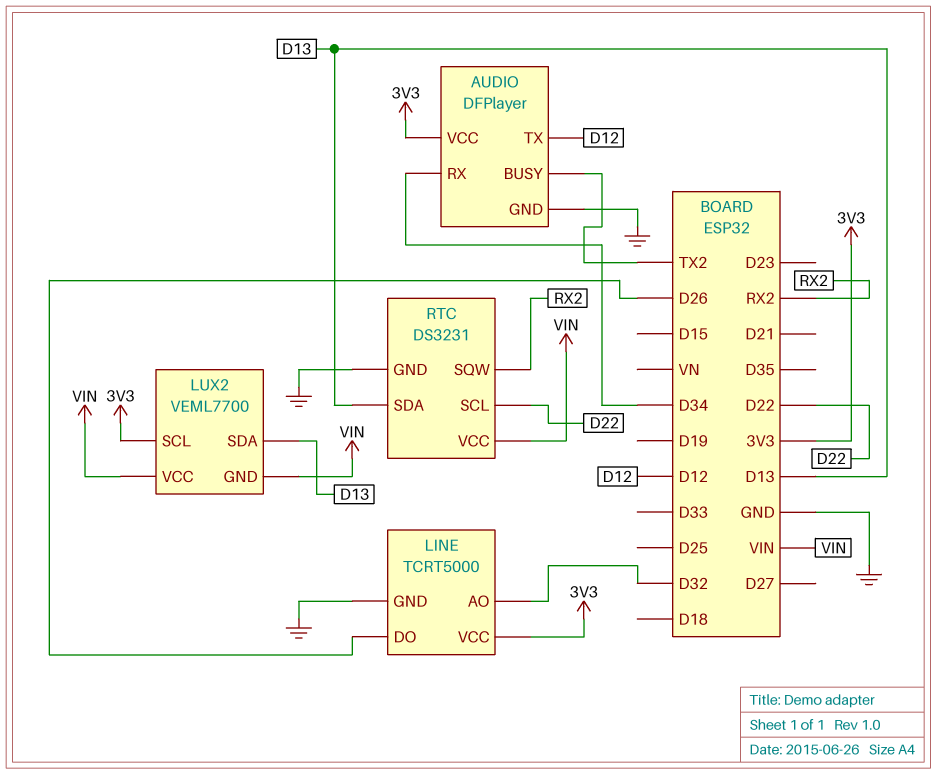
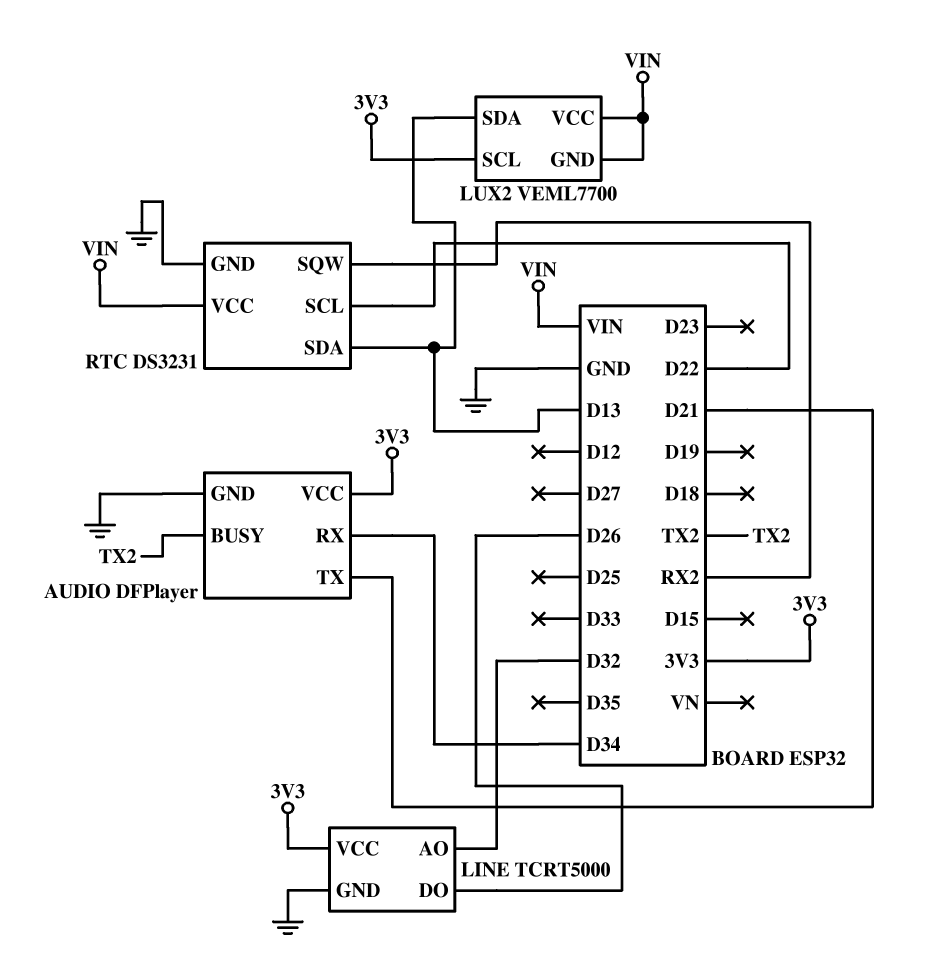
AUDIO pin TX: D12 -> D21

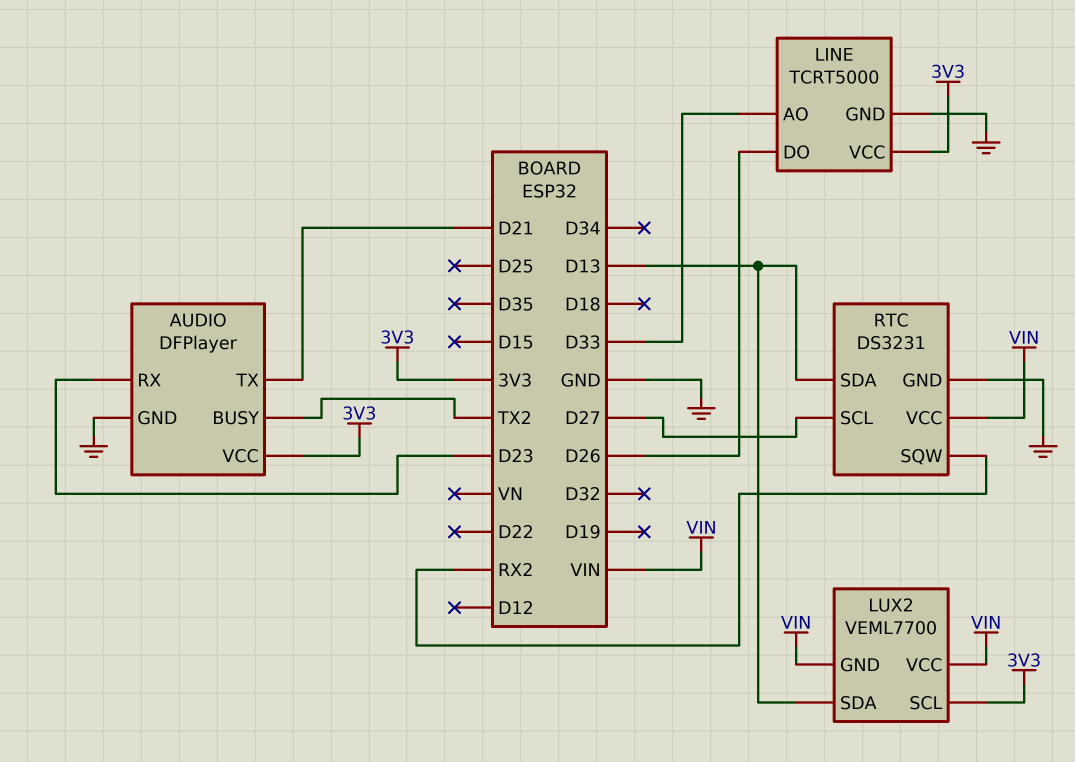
AUDIO pin RX: D34 -> D23
LINE pin AO: D32 -> D33
RTC pin SCL: D22 -> D27

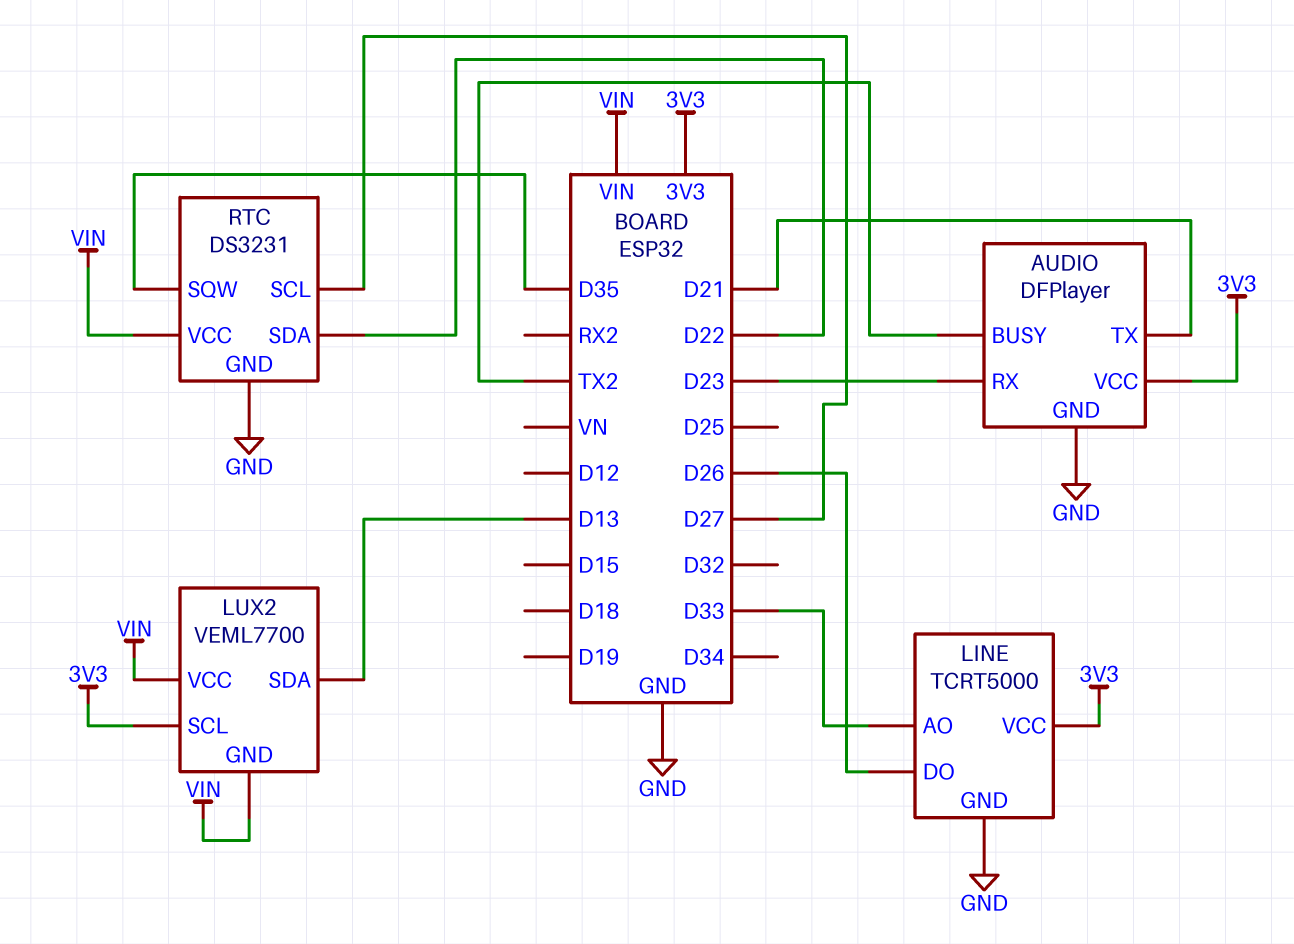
RTC pin SDA: D13 -> D22
RTC pin SQW: RX2 -> D35

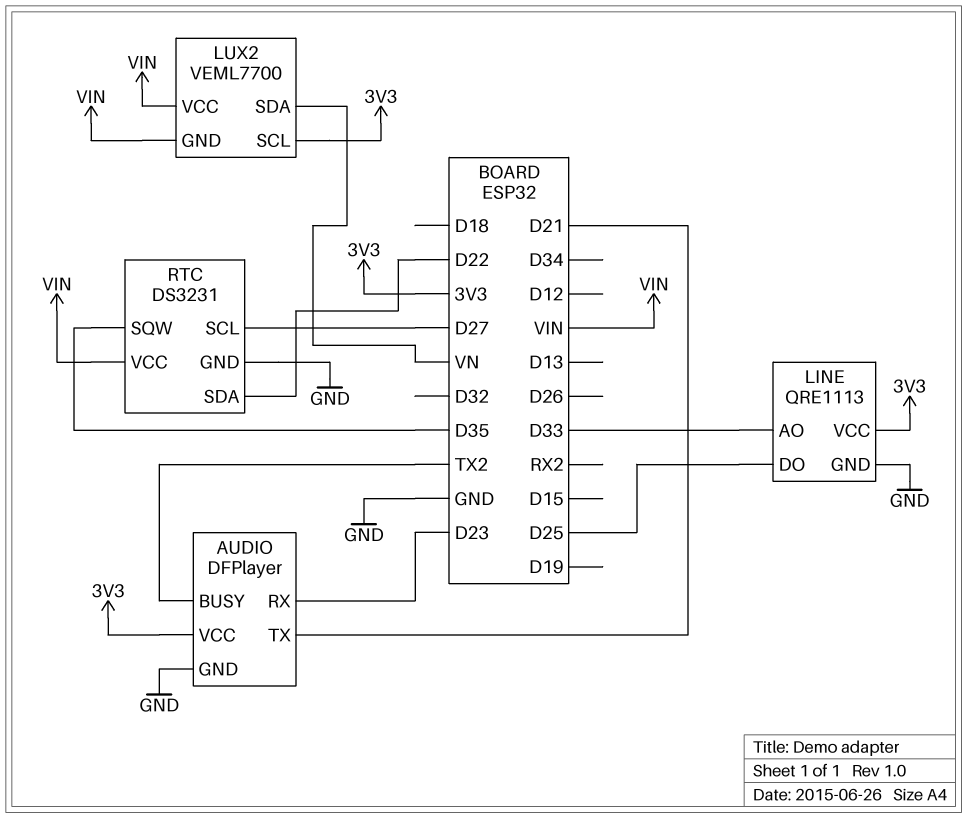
LINE: TCRT5000 -> QRE1113
LINE pin DO: D26 -> D25
LUX2 pin SDA: D13 -> VN

